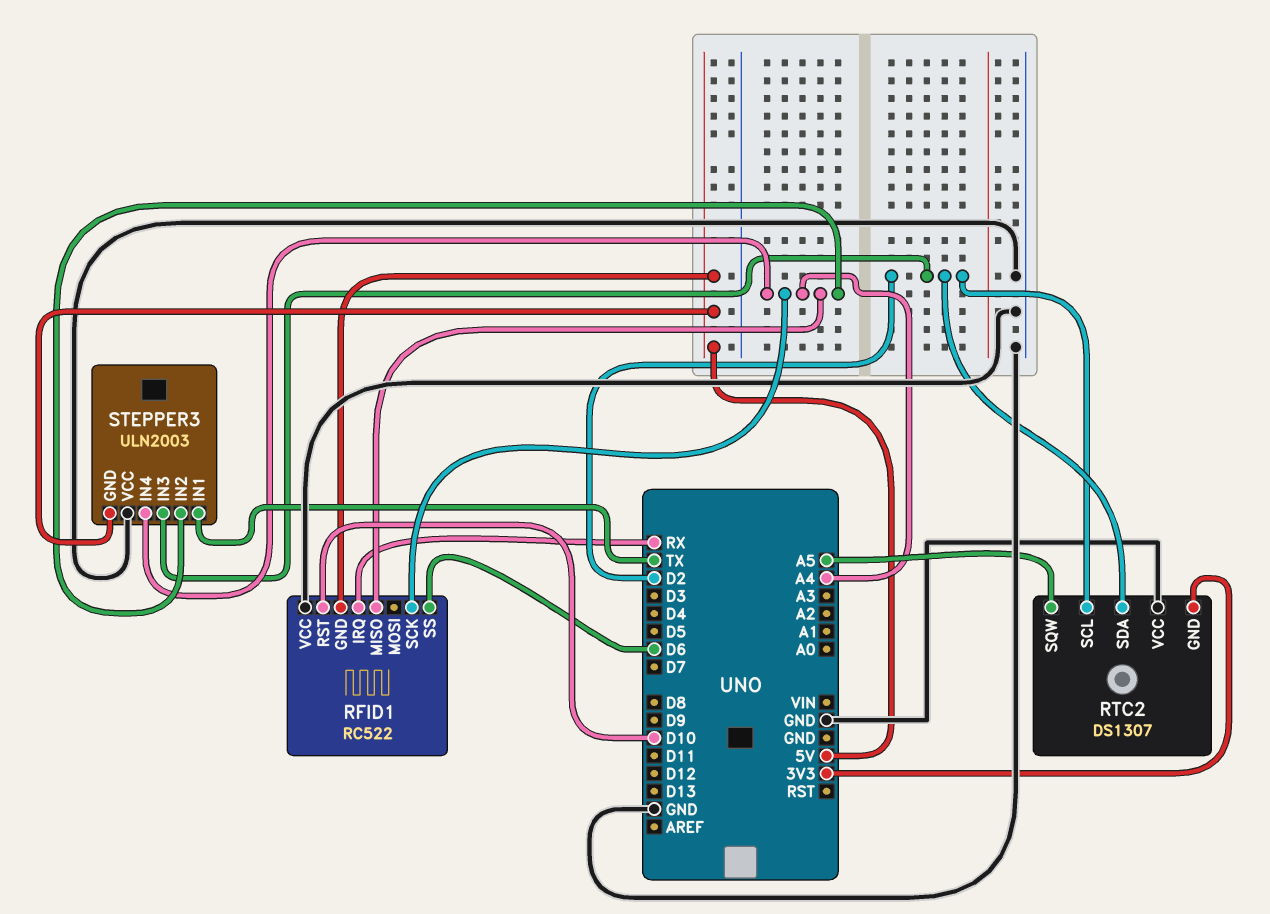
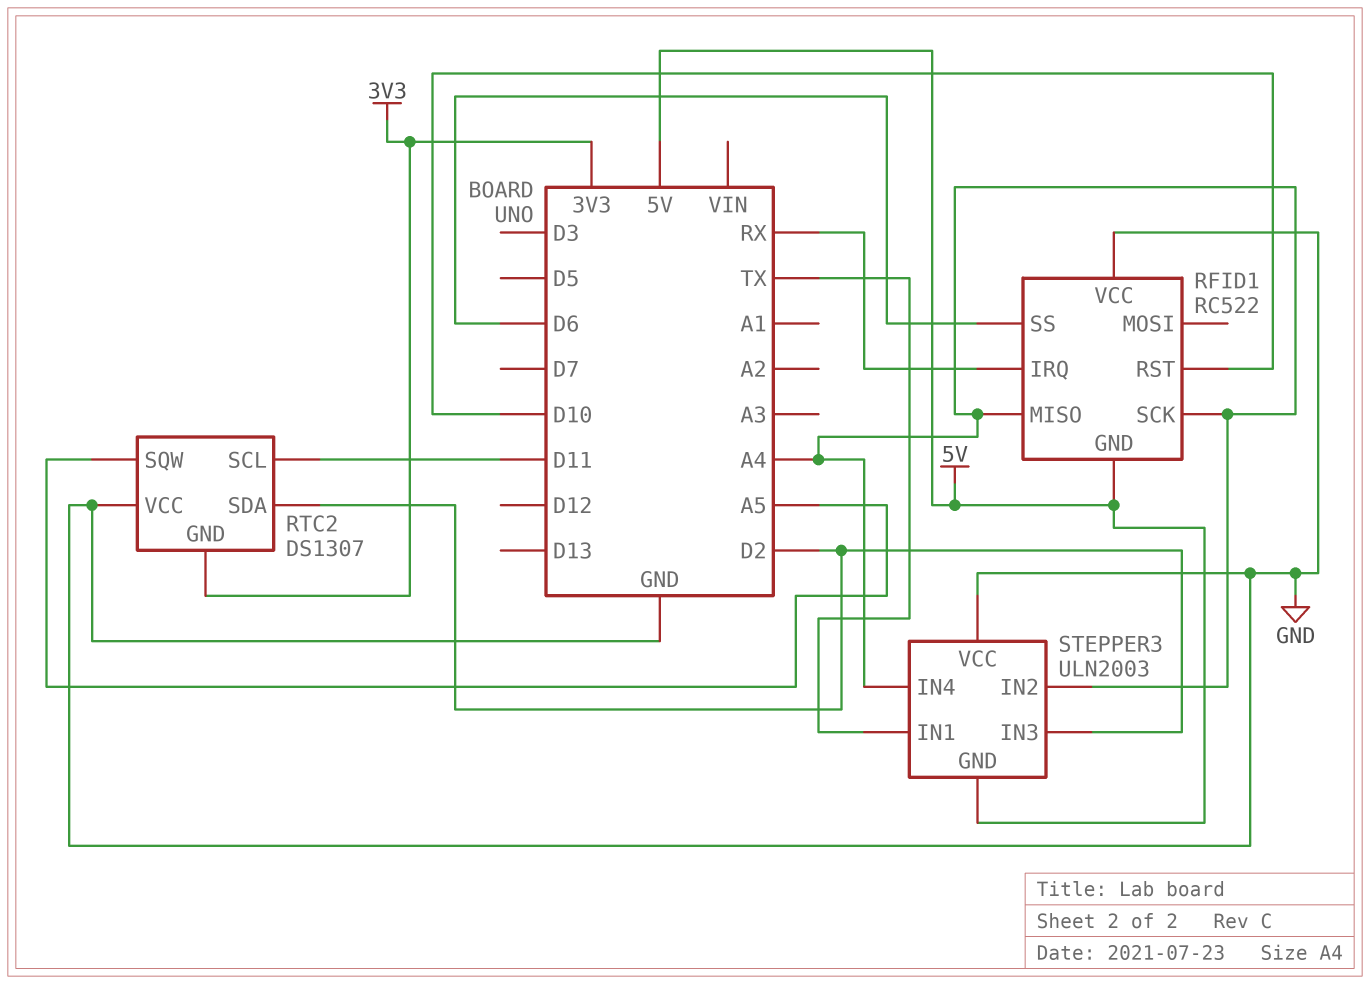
RTC2 pin SCL: D2 -> D11

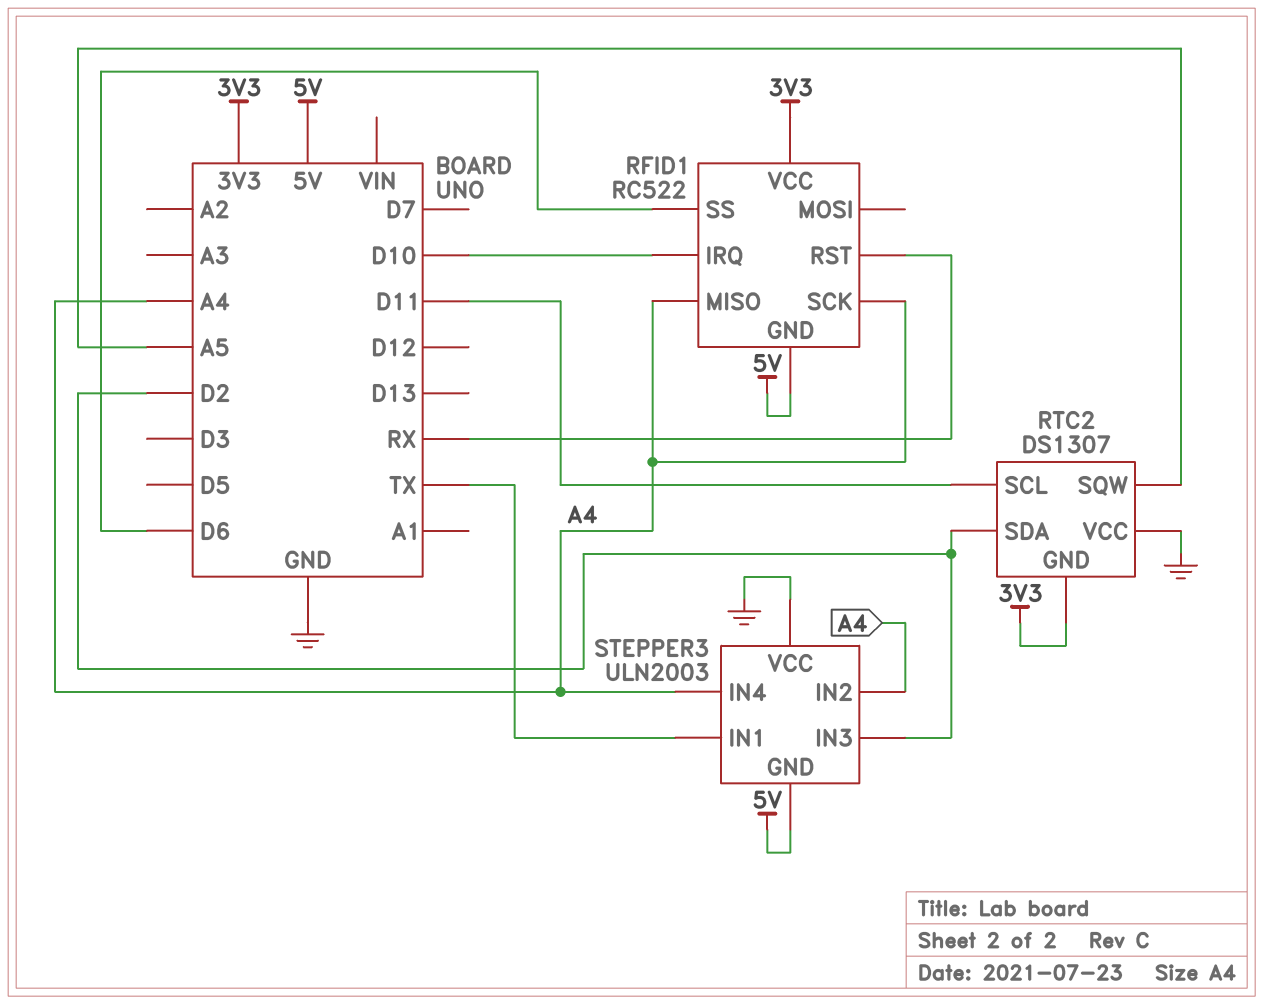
RFID1 pin IRQ: RX -> D10
RFID1 pin RST: D10 -> RX
RFID1 pin VCC: GND -> 3V3

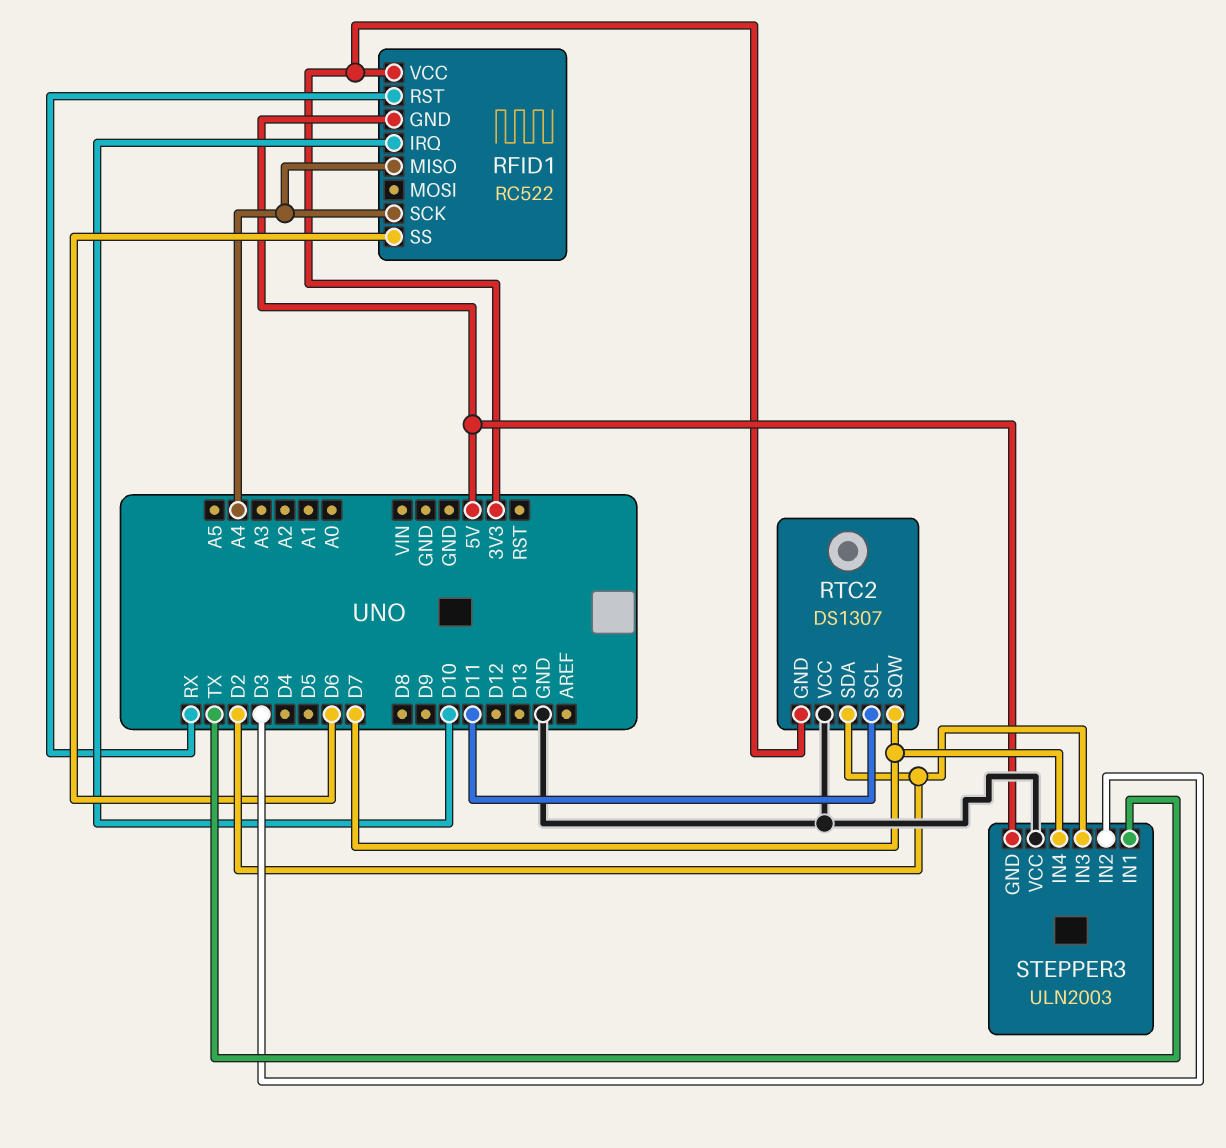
RTC2 pin SQW: A5 -> D7
STEPPER3 pin IN2: A4 -> D3
STEPPER3 pin IN4: A4 -> D7

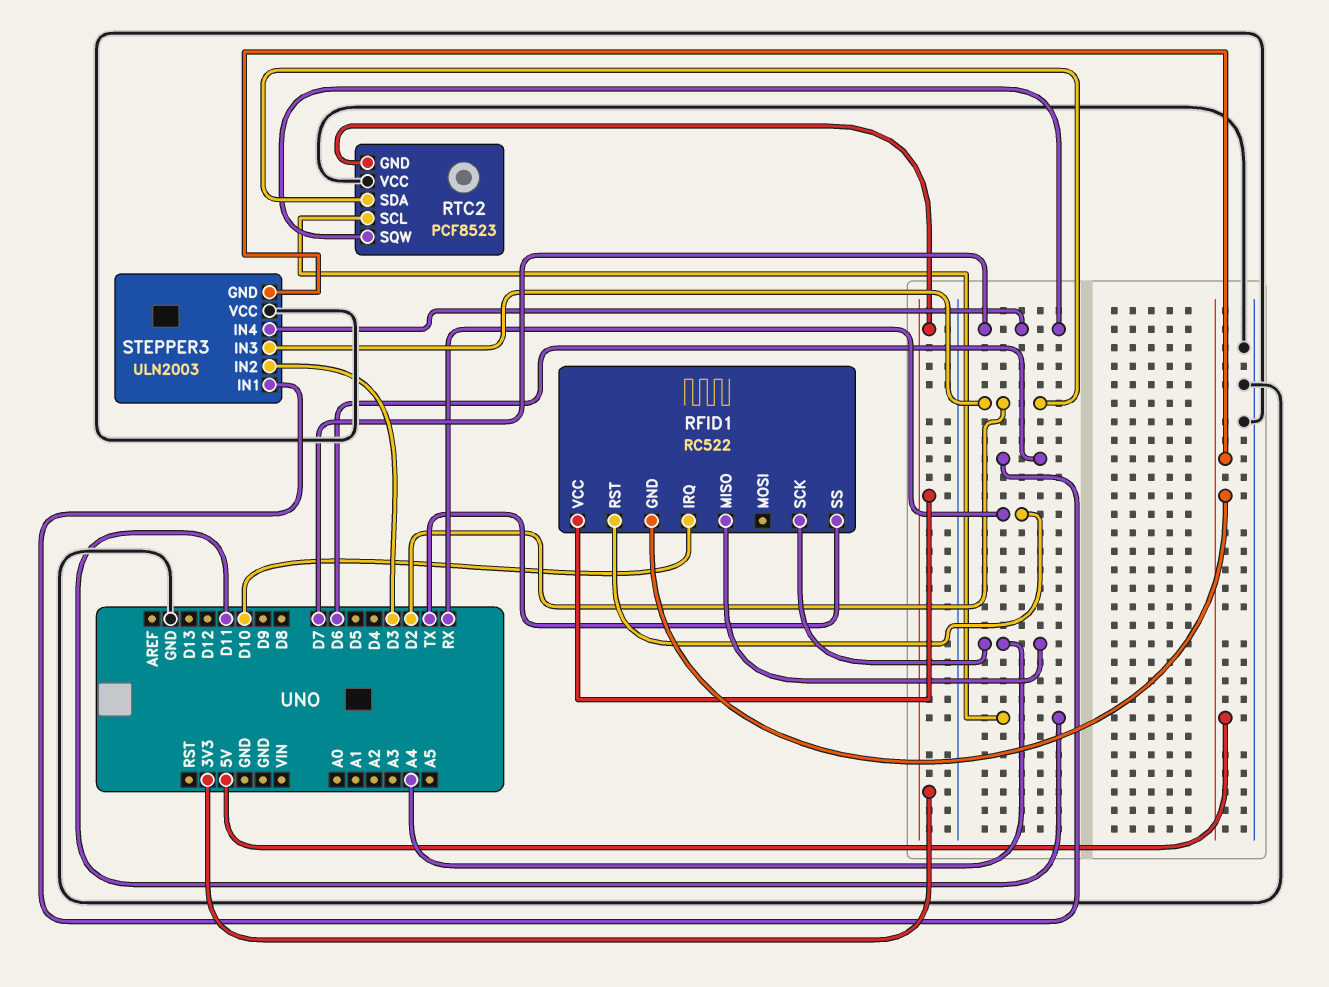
RFID1 pin SS: D6 -> TX
RTC2: DS1307 -> PCF8523
STEPPER3 pin IN1: TX -> D6

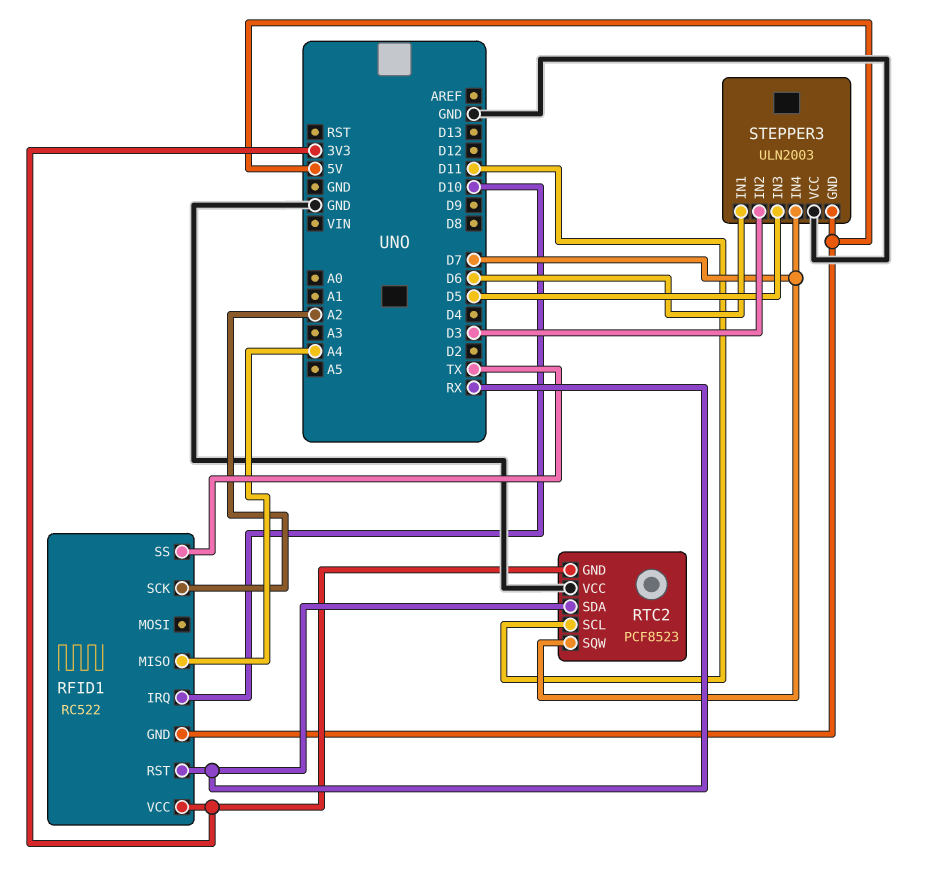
RFID1 pin SCK: A4 -> A2
RTC2 pin SDA: D2 -> RX
STEPPER3 pin IN3: D2 -> D5

